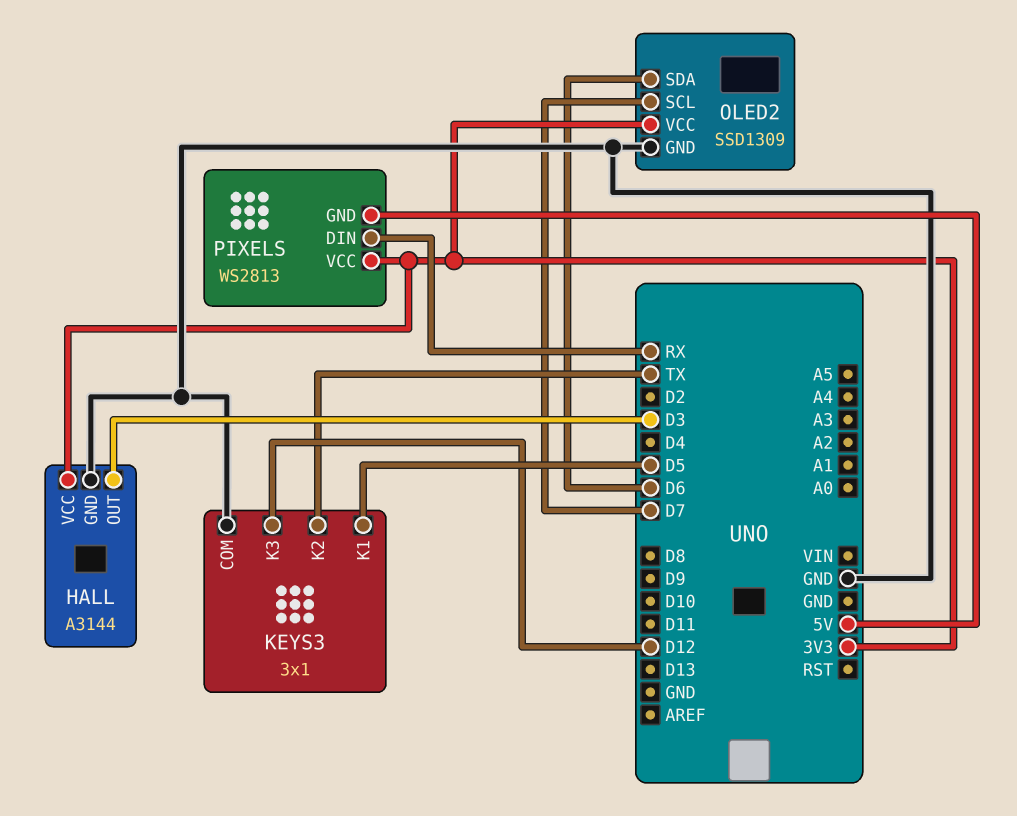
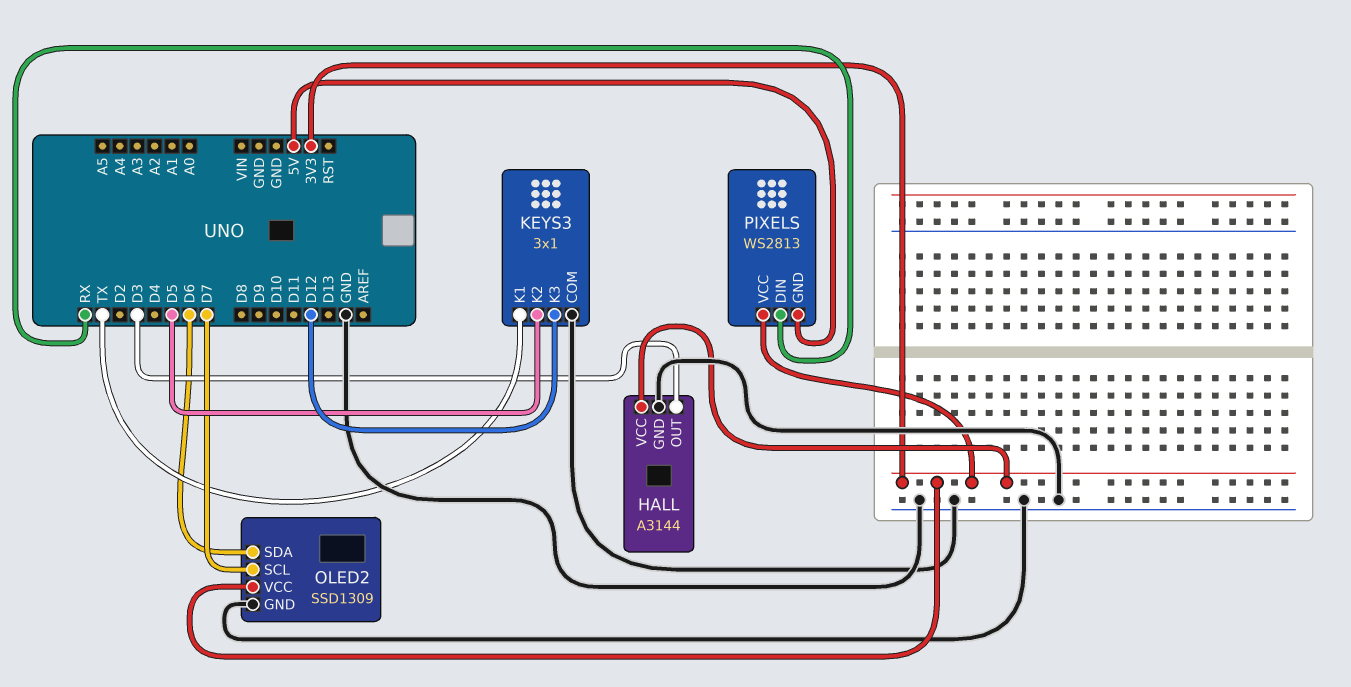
KEYS3 pin K1: D5 -> TX
KEYS3 pin K2: TX -> D5

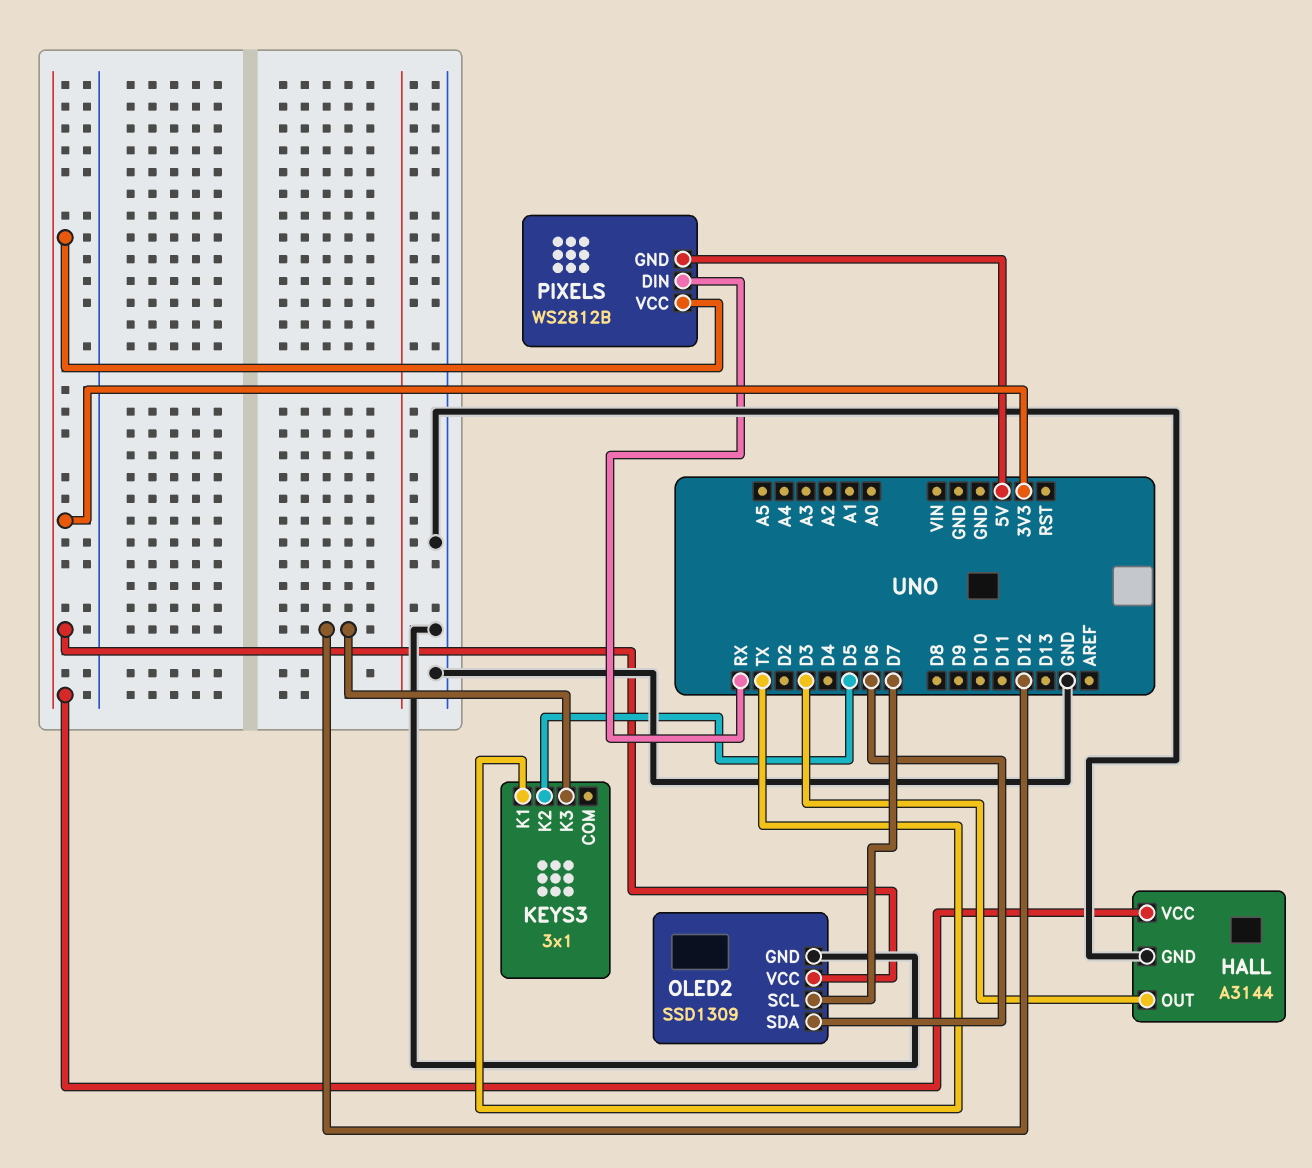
KEYS3 pin COM: GND -> none
PIXELS: WS2813 -> WS2812B

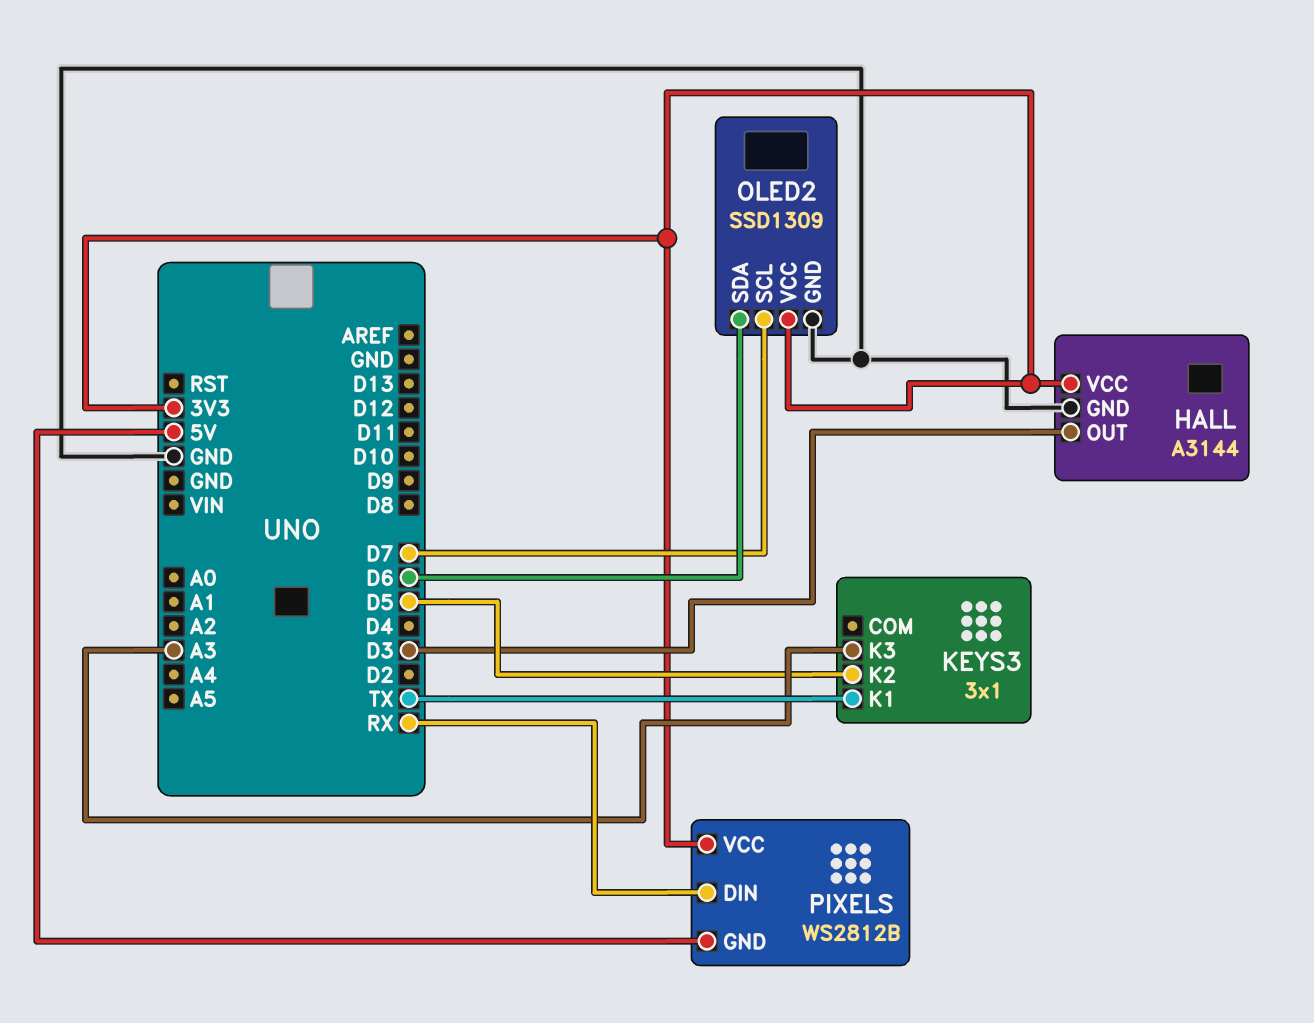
KEYS3 pin K3: D12 -> A3

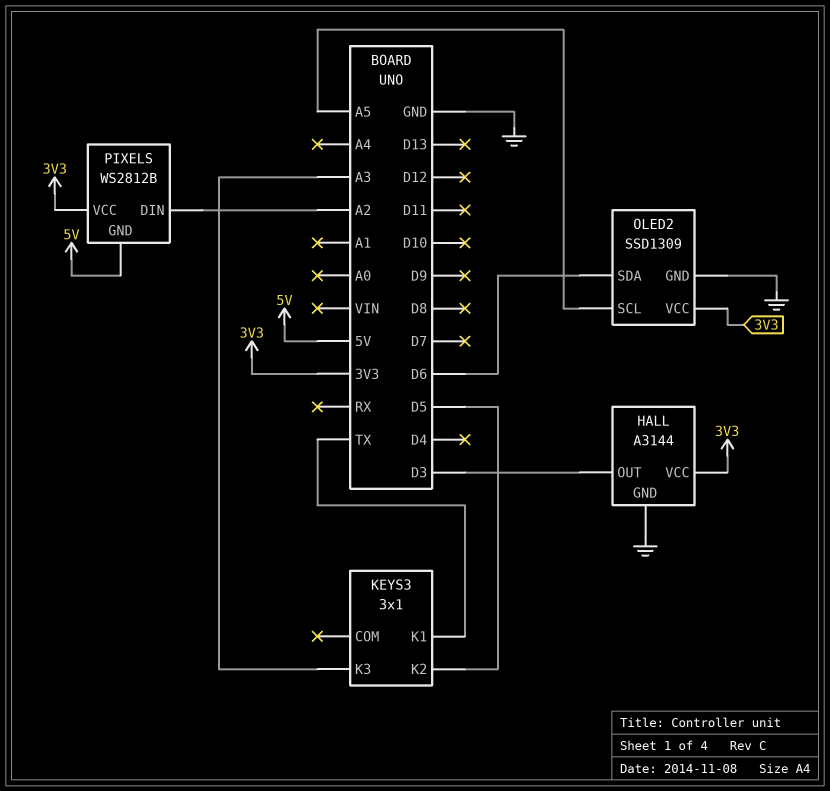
OLED2 pin SCL: D7 -> A5
PIXELS pin DIN: RX -> A2

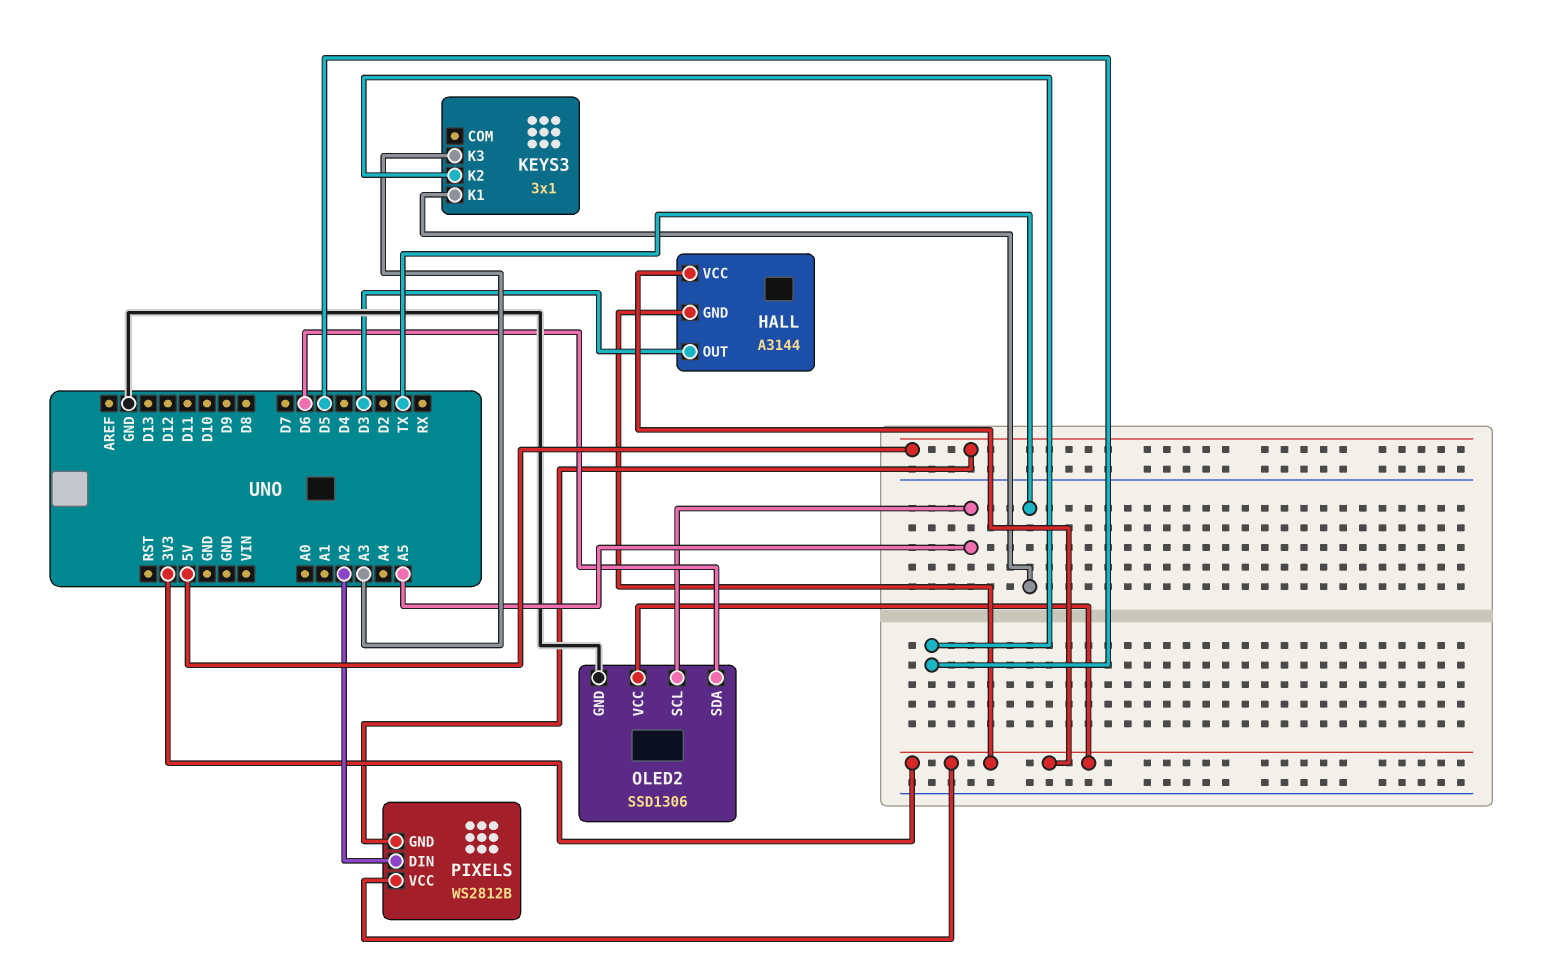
HALL pin GND: GND -> 3V3
OLED2: SSD1309 -> SSD1306

